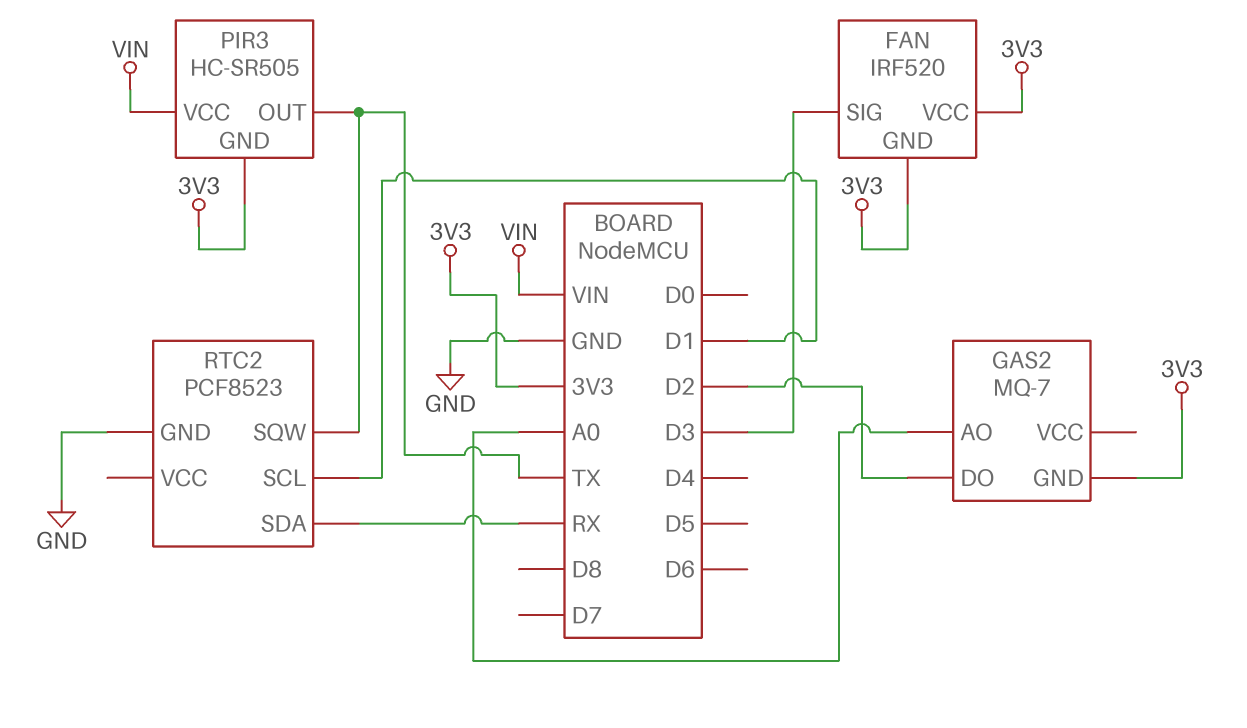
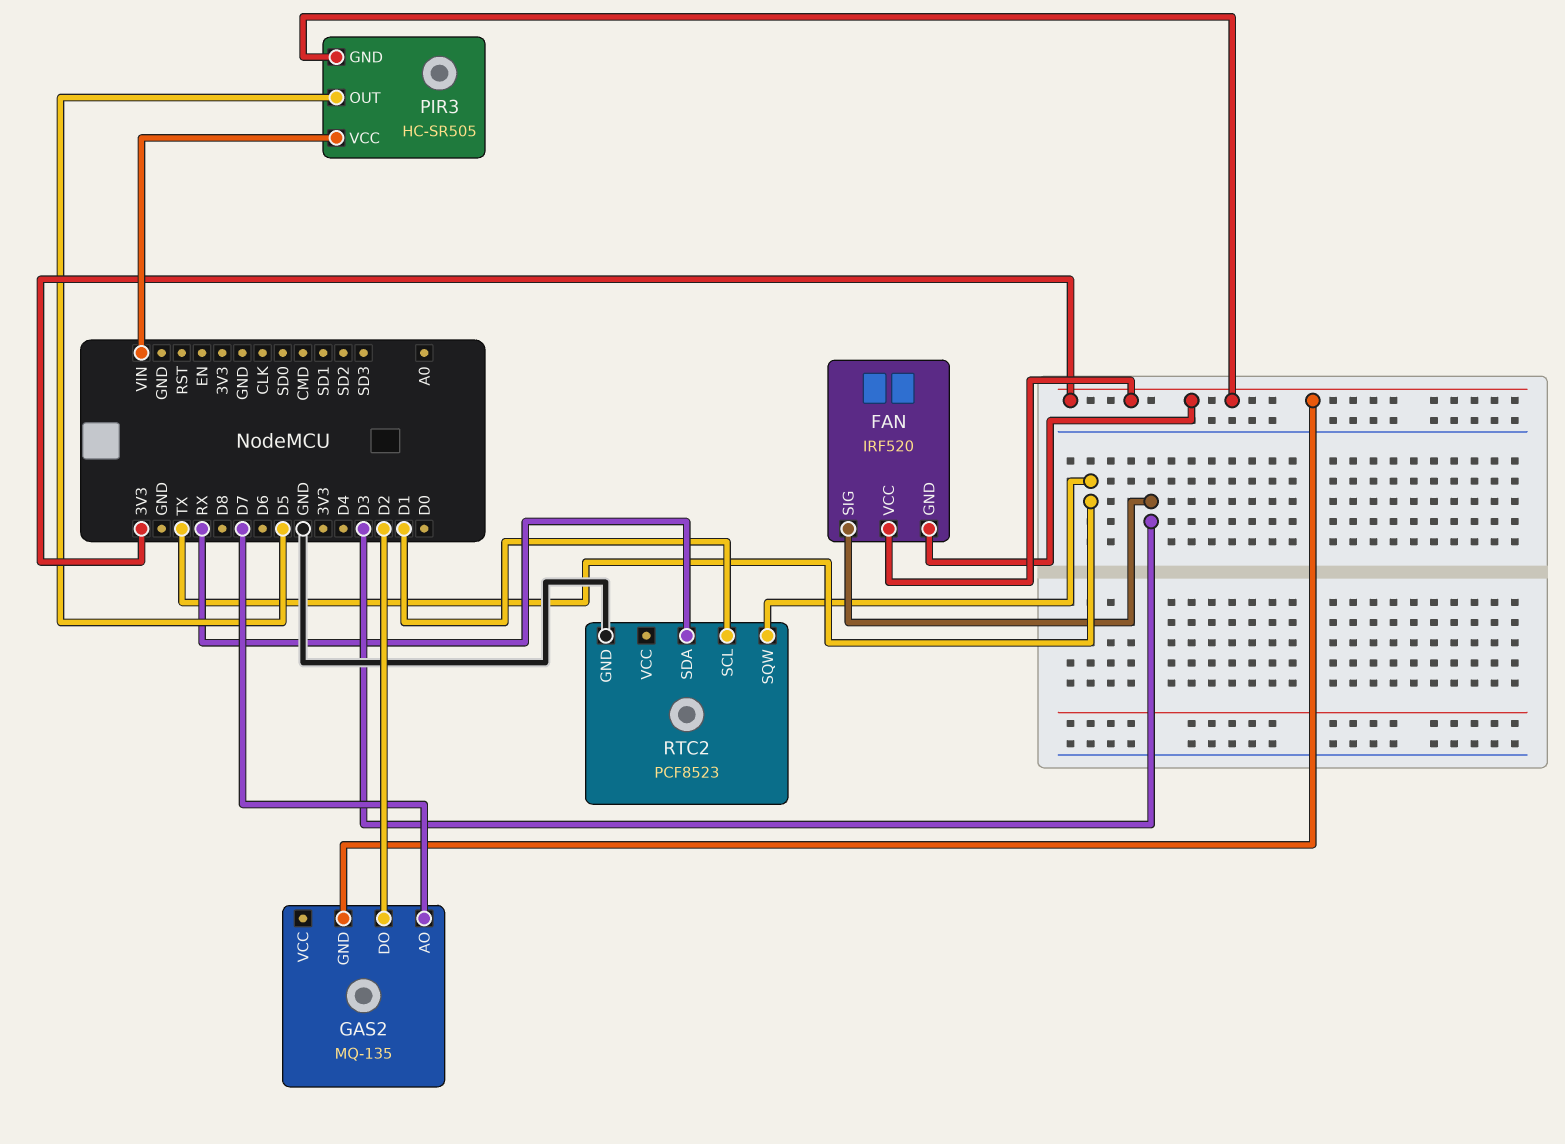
GAS2: MQ-7 -> MQ-135
GAS2 pin AO: A0 -> D7
PIR3 pin OUT: TX -> D5

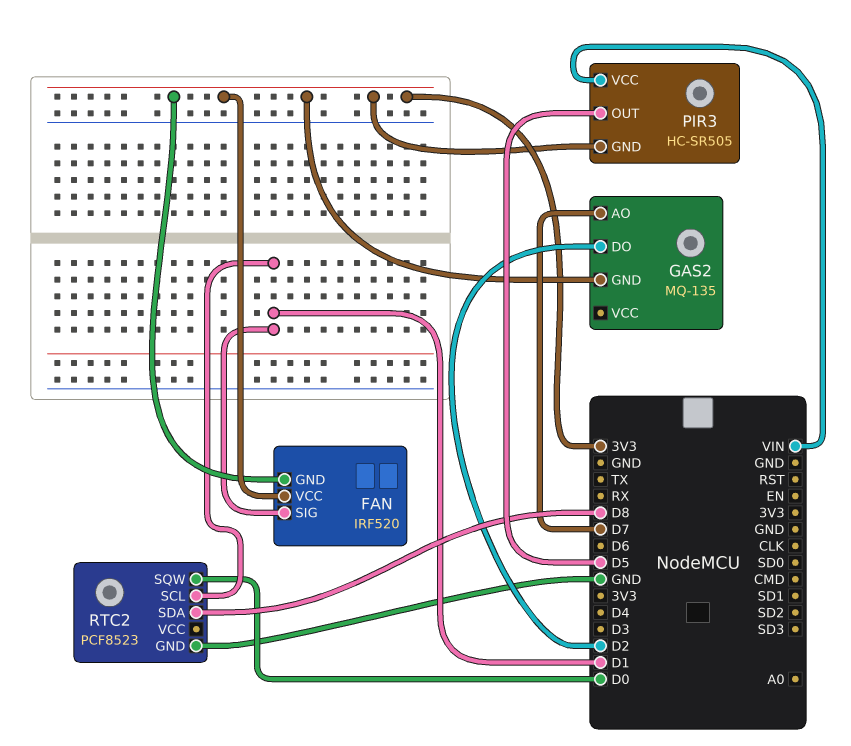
FAN pin SIG: D3 -> D1
RTC2 pin SDA: RX -> D8
RTC2 pin SQW: TX -> D0

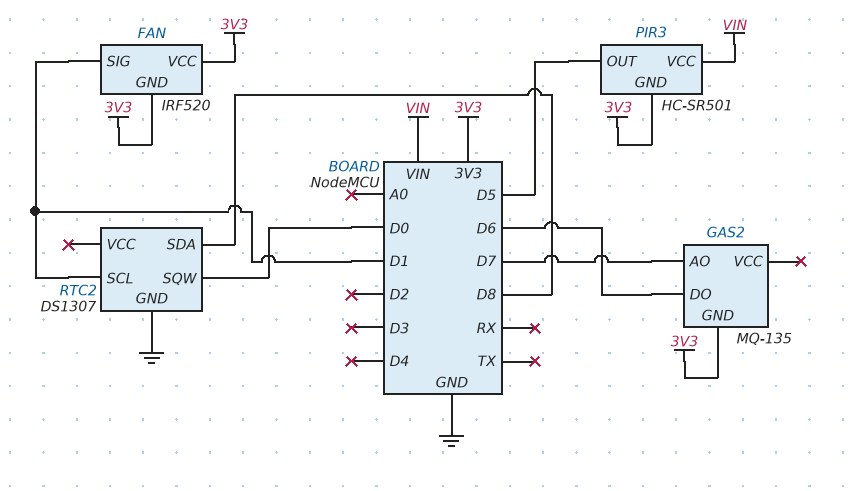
GAS2 pin DO: D2 -> D6
PIR3: HC-SR505 -> HC-SR501
RTC2: PCF8523 -> DS1307

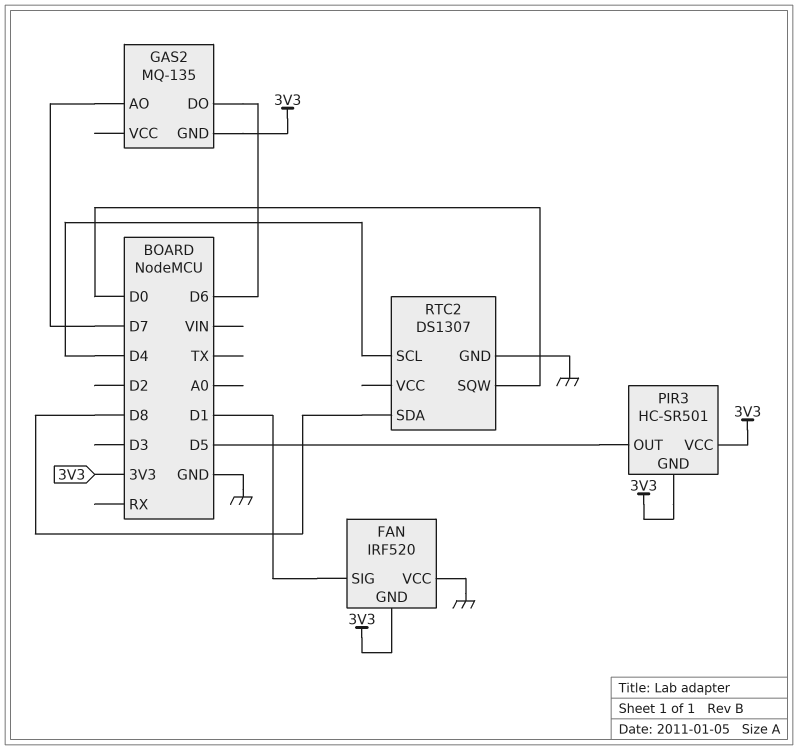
FAN pin VCC: 3V3 -> GND
PIR3 pin VCC: VIN -> 3V3
RTC2 pin SCL: D1 -> D4

